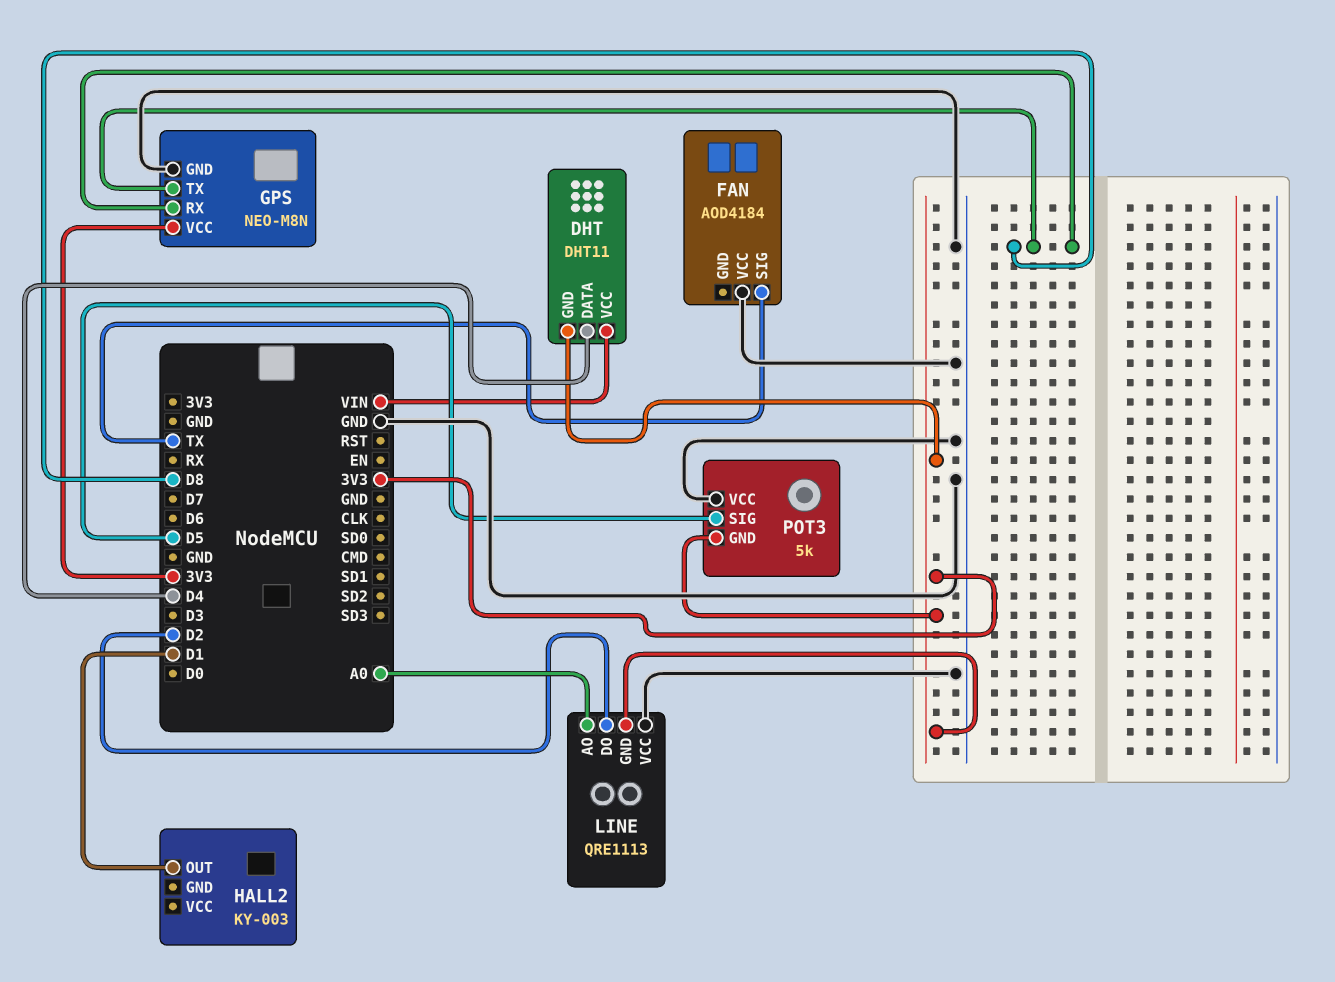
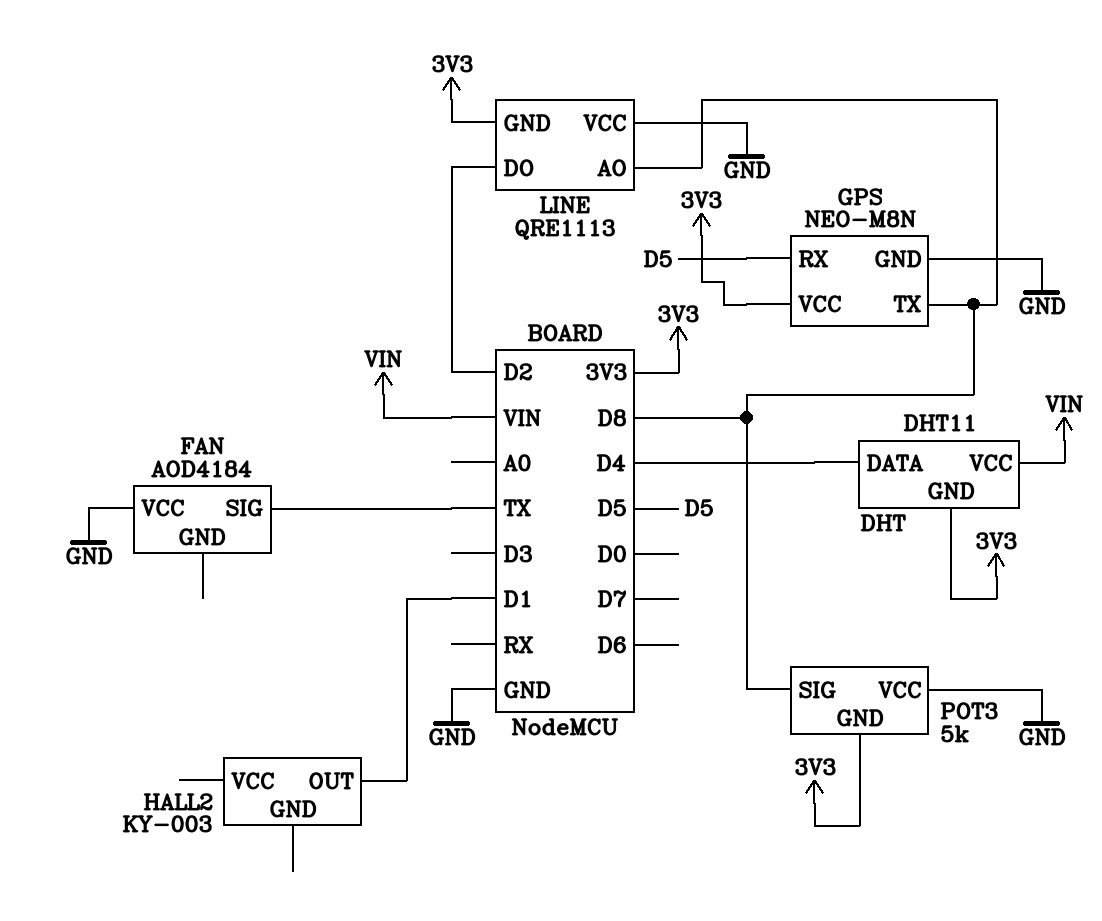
GPS pin RX: D8 -> D5
LINE pin AO: A0 -> D8
POT3 pin SIG: D5 -> D8

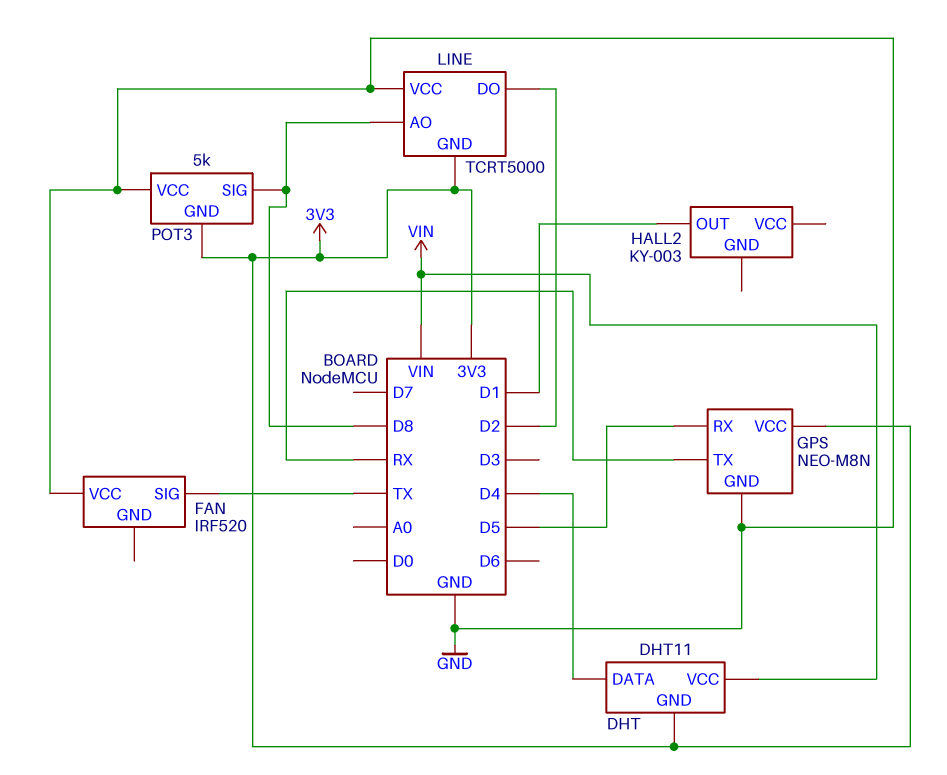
FAN: AOD4184 -> IRF520
GPS pin TX: D8 -> RX
LINE: QRE1113 -> TCRT5000

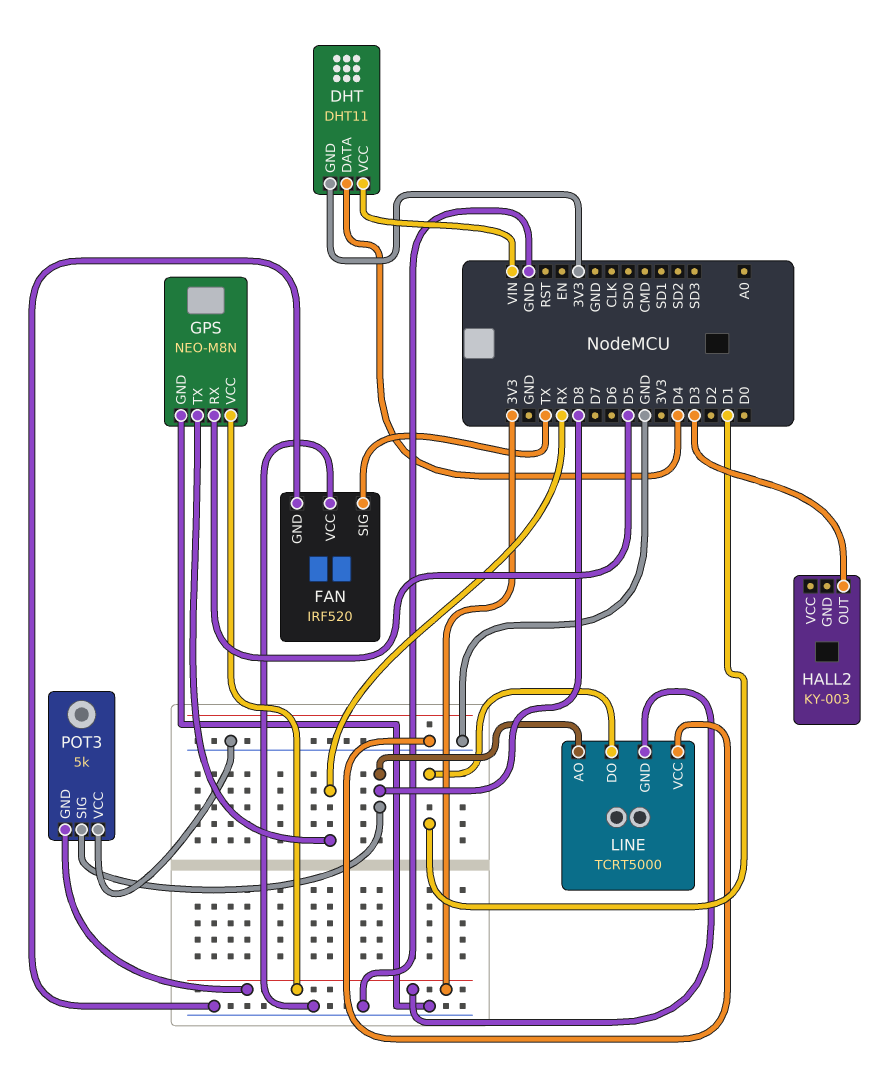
FAN pin GND: none -> GND
HALL2 pin OUT: D1 -> D3
LINE pin DO: D2 -> D1

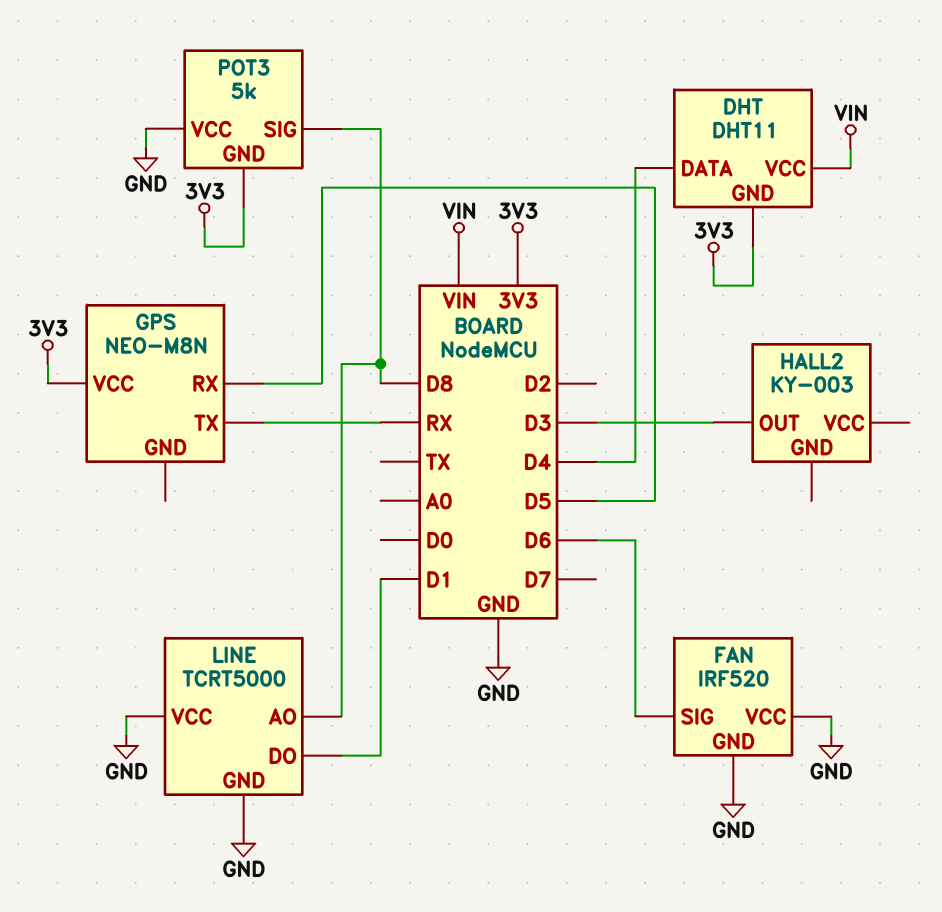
FAN pin SIG: TX -> D6
GPS pin GND: GND -> none
LINE pin GND: 3V3 -> GND

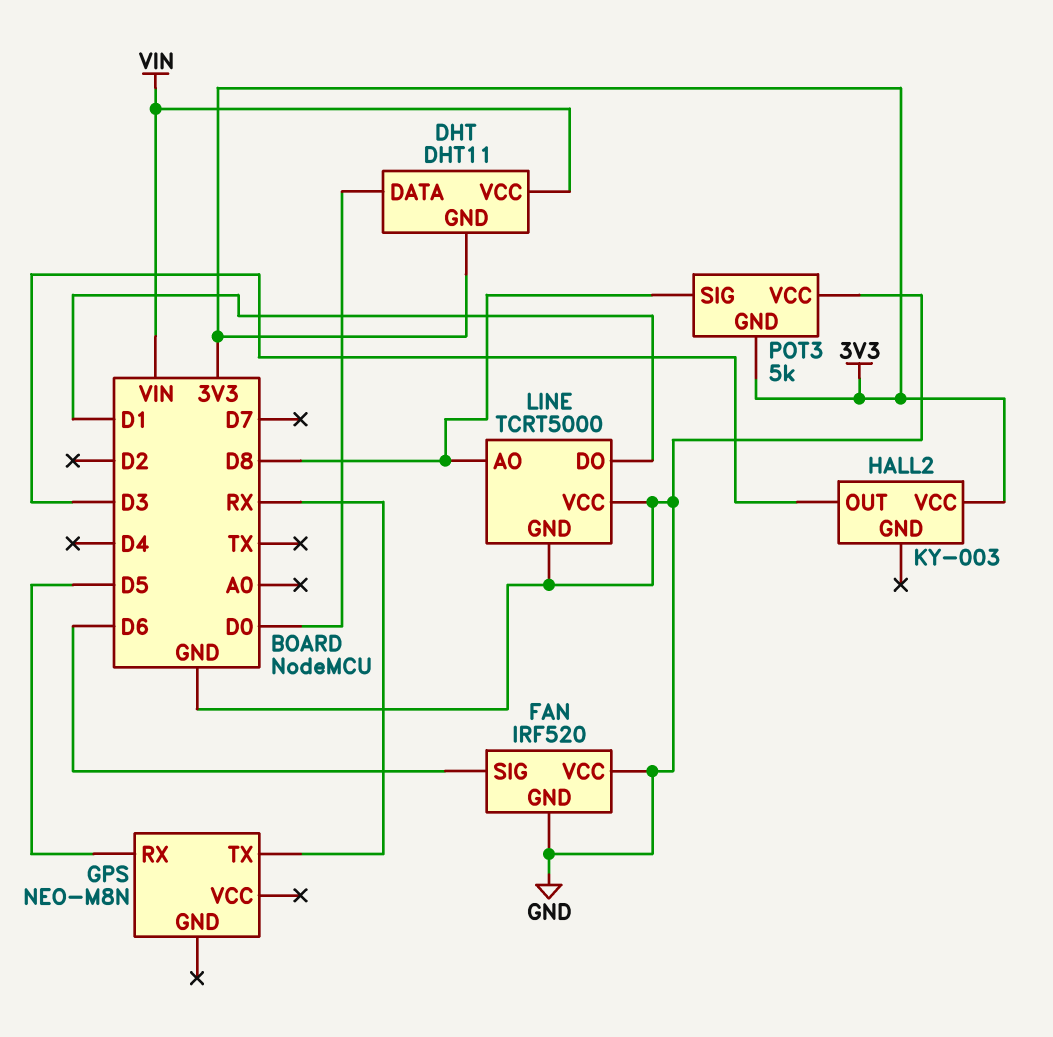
DHT pin DATA: D4 -> D0
GPS pin VCC: 3V3 -> none
HALL2 pin VCC: none -> 3V3

